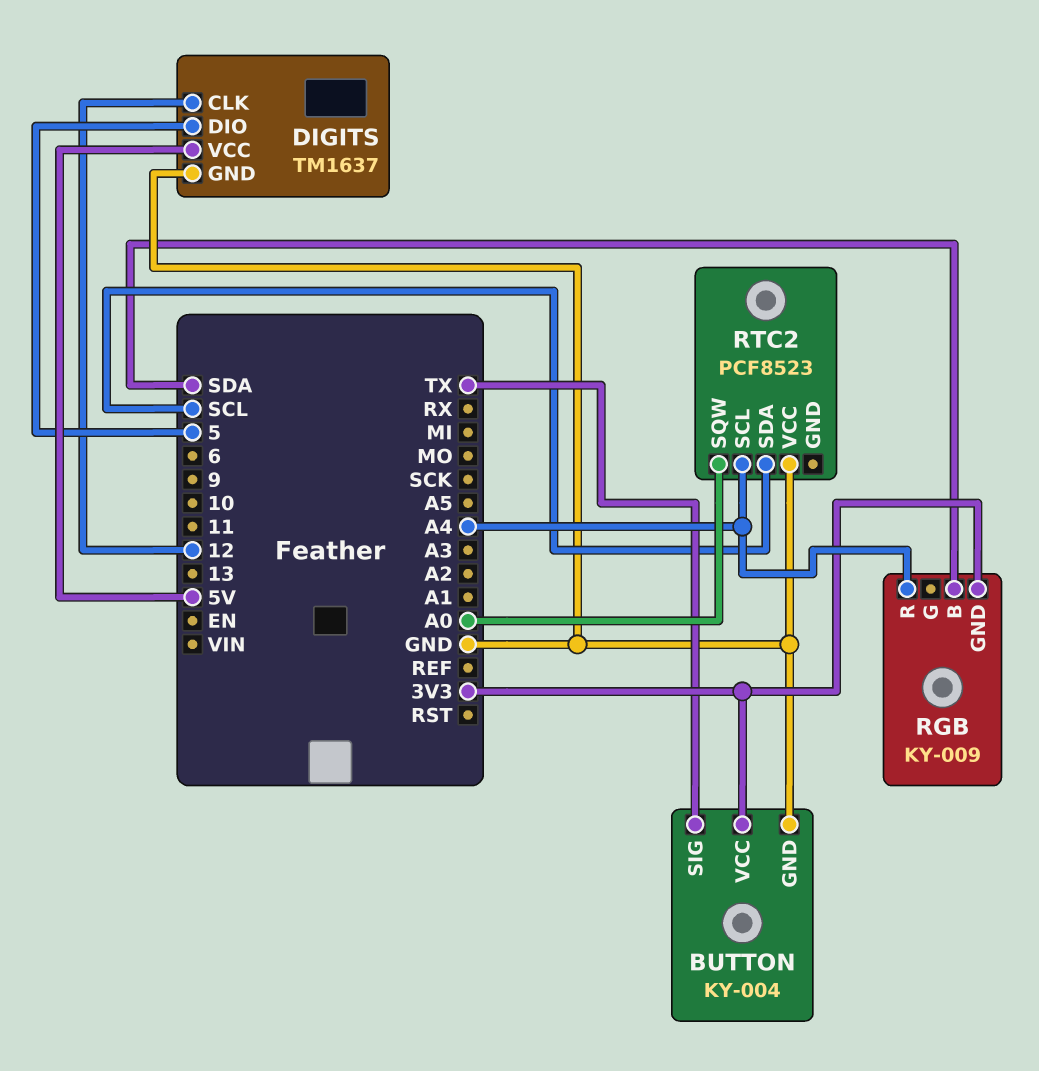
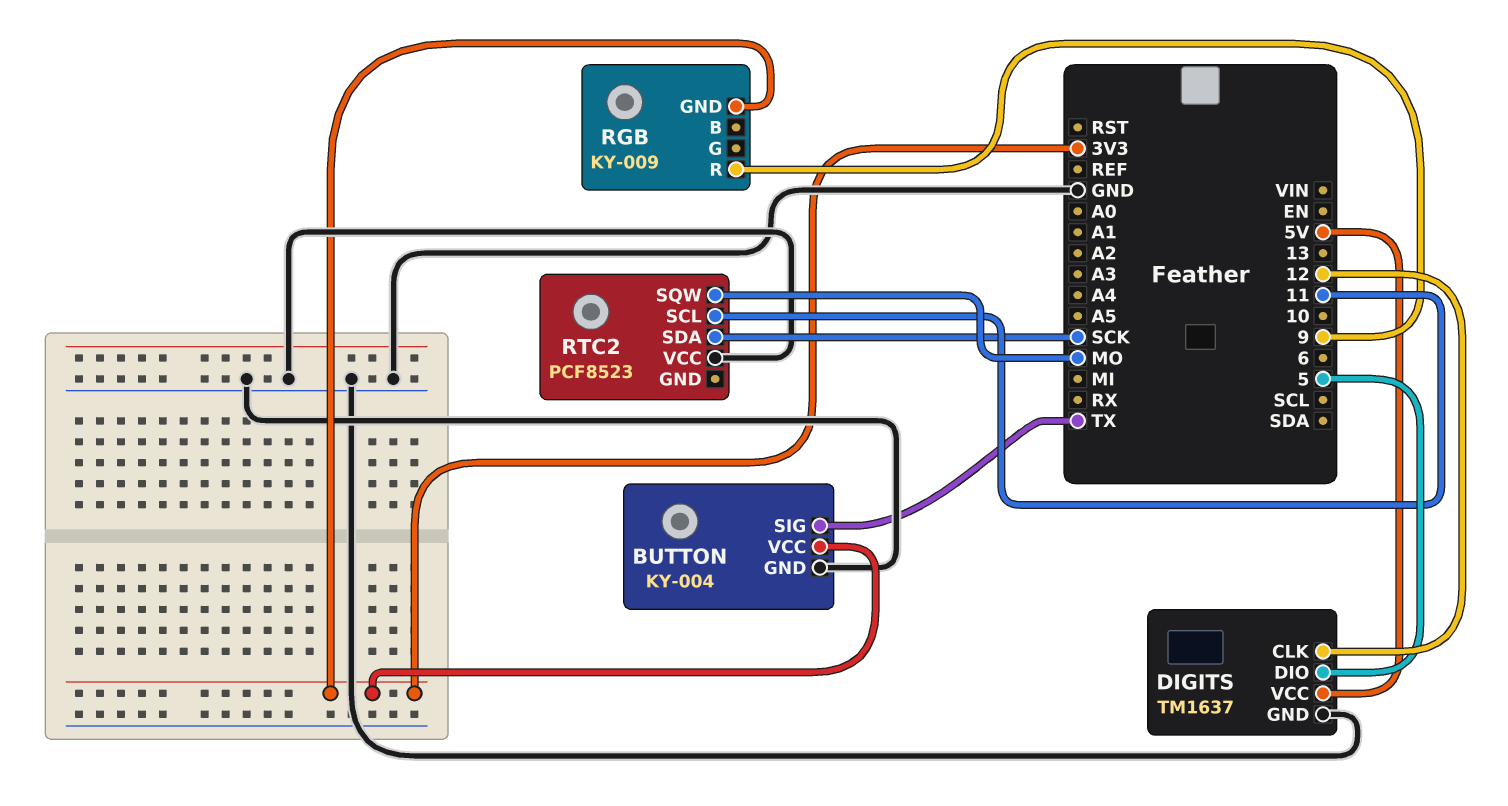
RGB pin B: SDA -> none
RGB pin R: A4 -> 9
RTC2 pin SCL: A4 -> 11
RTC2 pin SDA: SCL -> SCK
RTC2 pin SQW: A0 -> MO

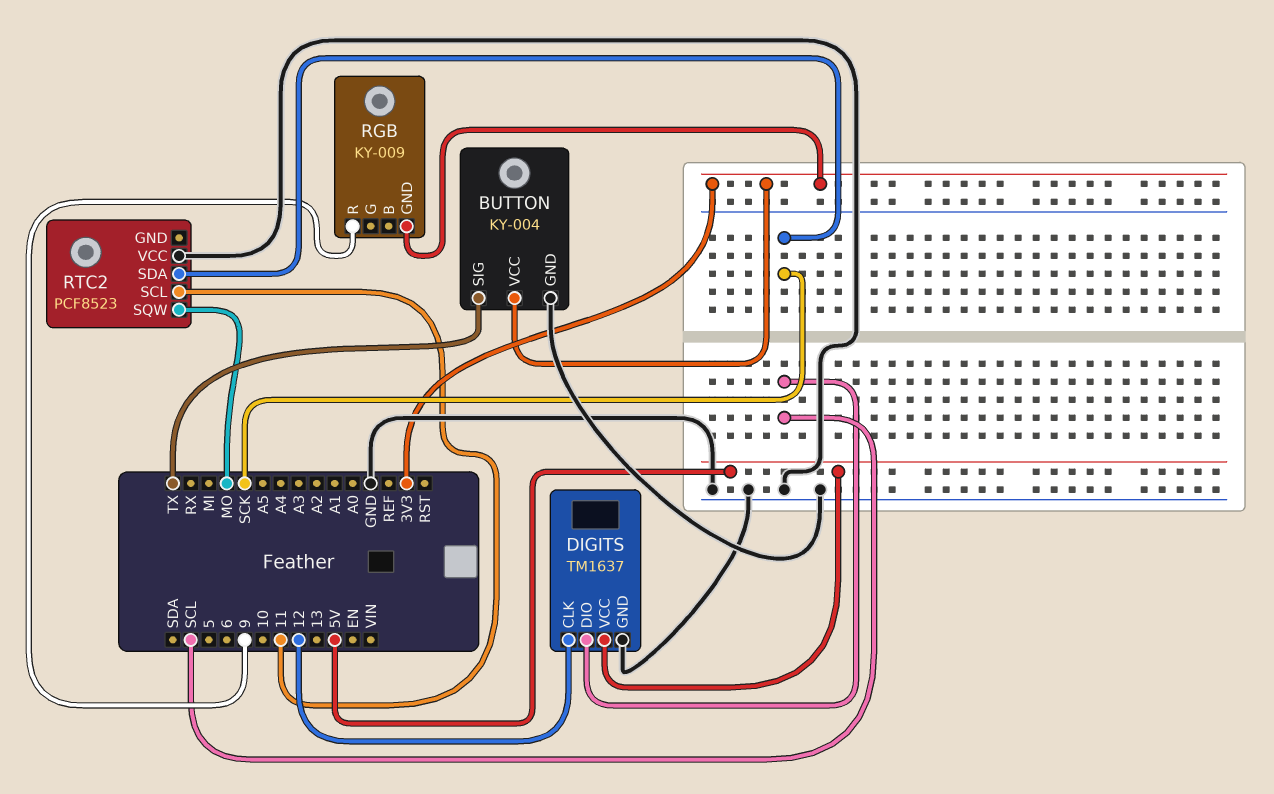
DIGITS pin DIO: 5 -> SCL

